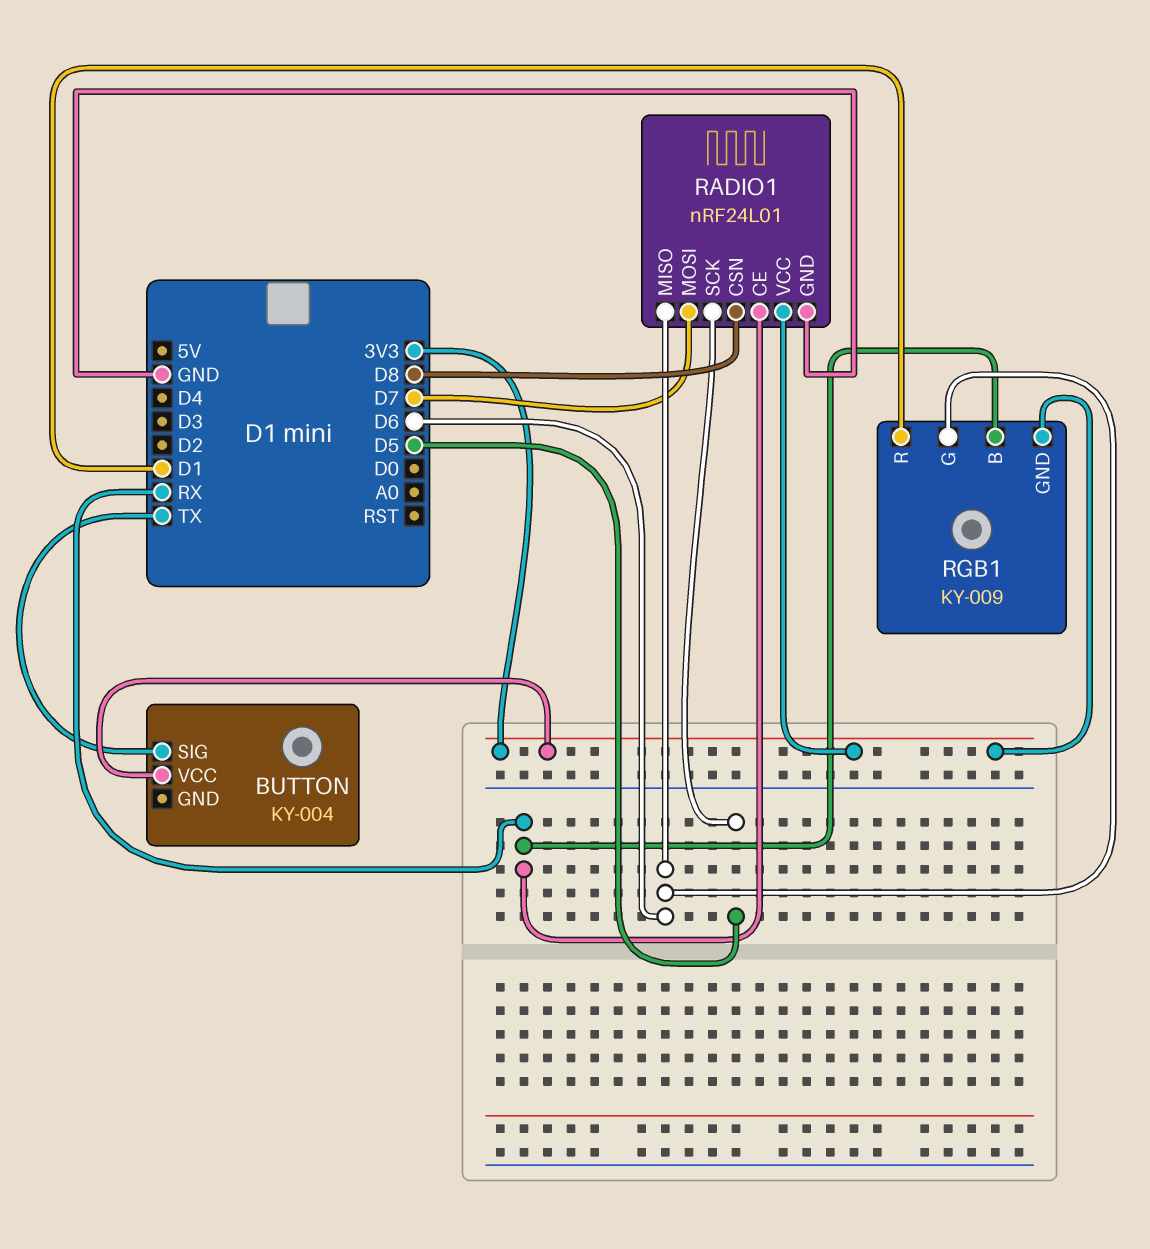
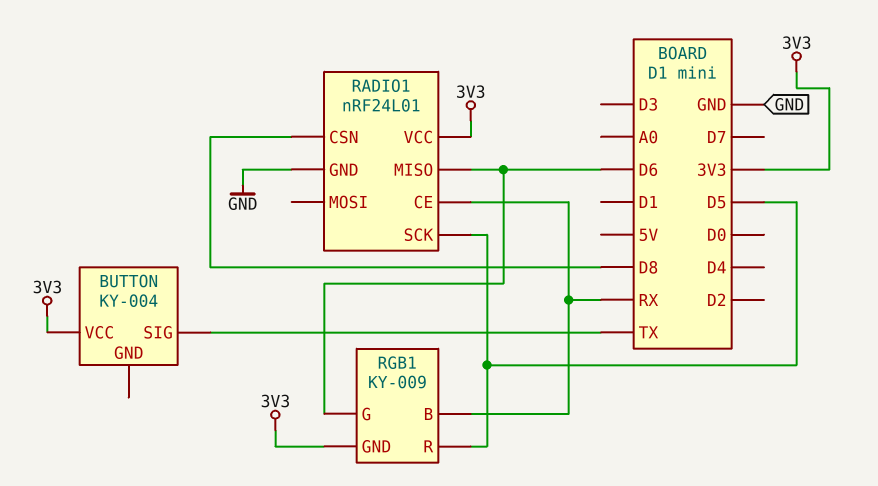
RADIO1 pin MOSI: D7 -> none
RGB1 pin R: D1 -> D5

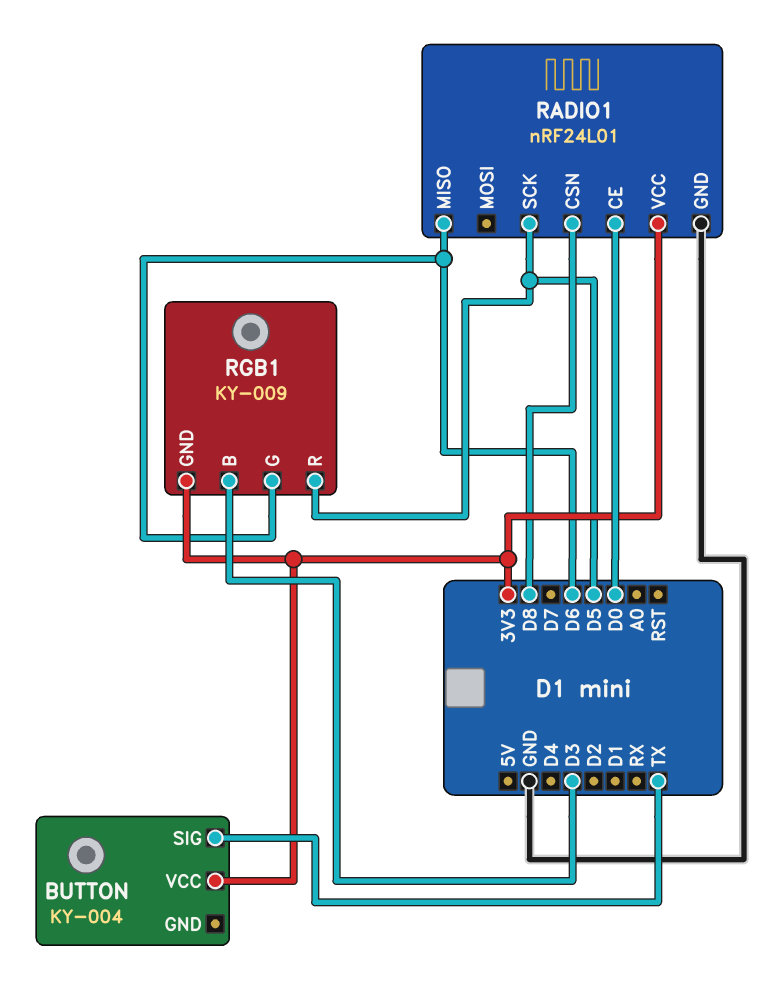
RADIO1 pin CE: RX -> D0
RGB1 pin B: RX -> D3

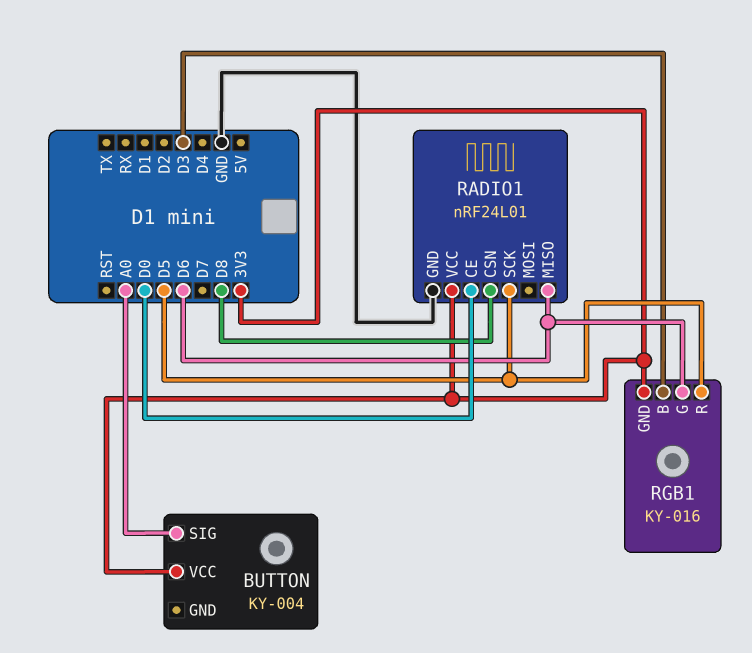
BUTTON pin SIG: TX -> A0
RGB1: KY-009 -> KY-016

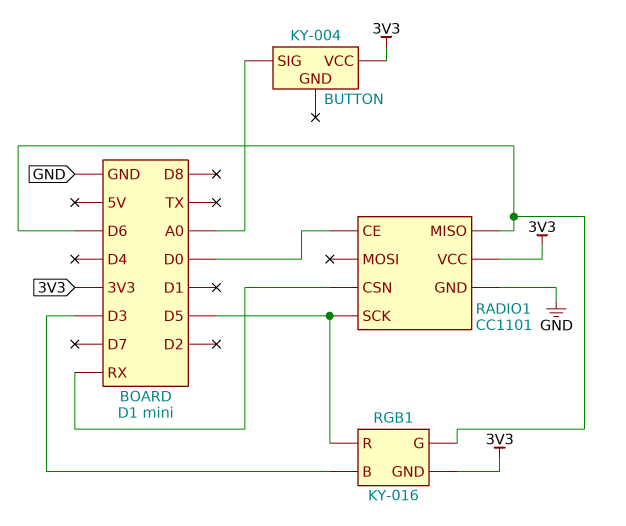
RADIO1: nRF24L01 -> CC1101
RADIO1 pin CSN: D8 -> RX

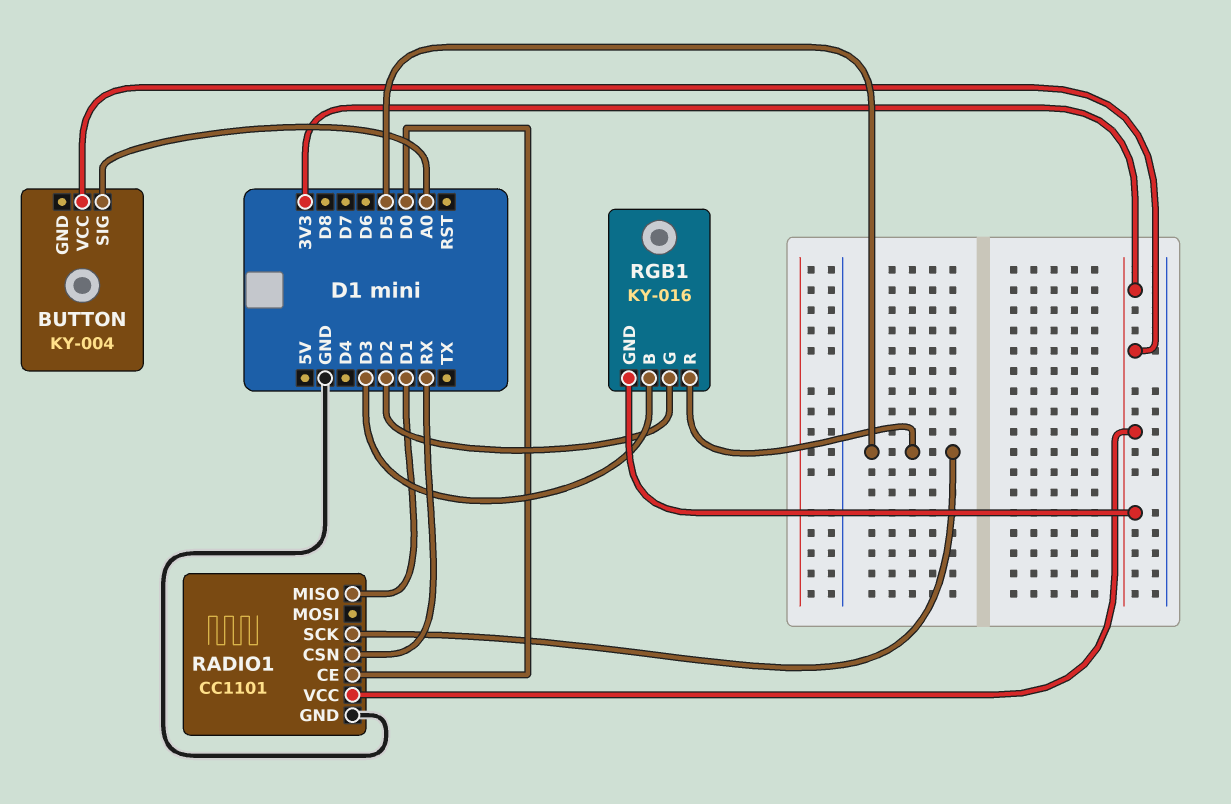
RADIO1 pin MISO: D6 -> D1
RGB1 pin G: D6 -> D2

